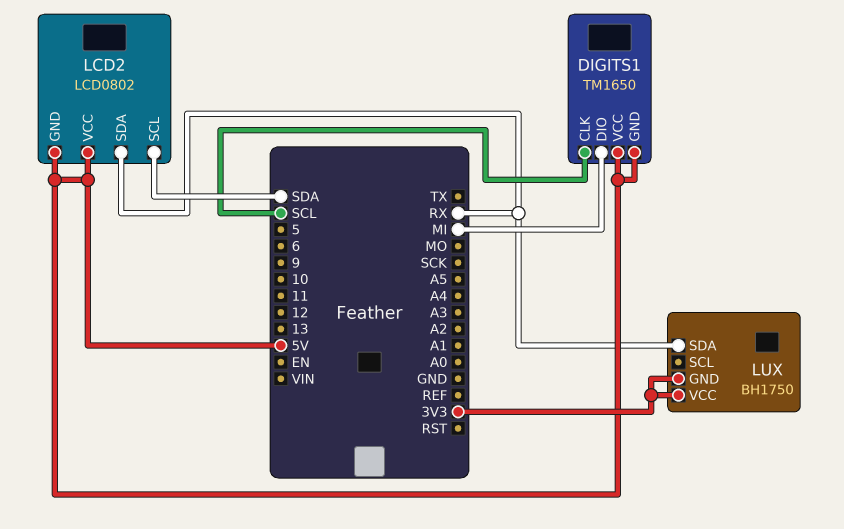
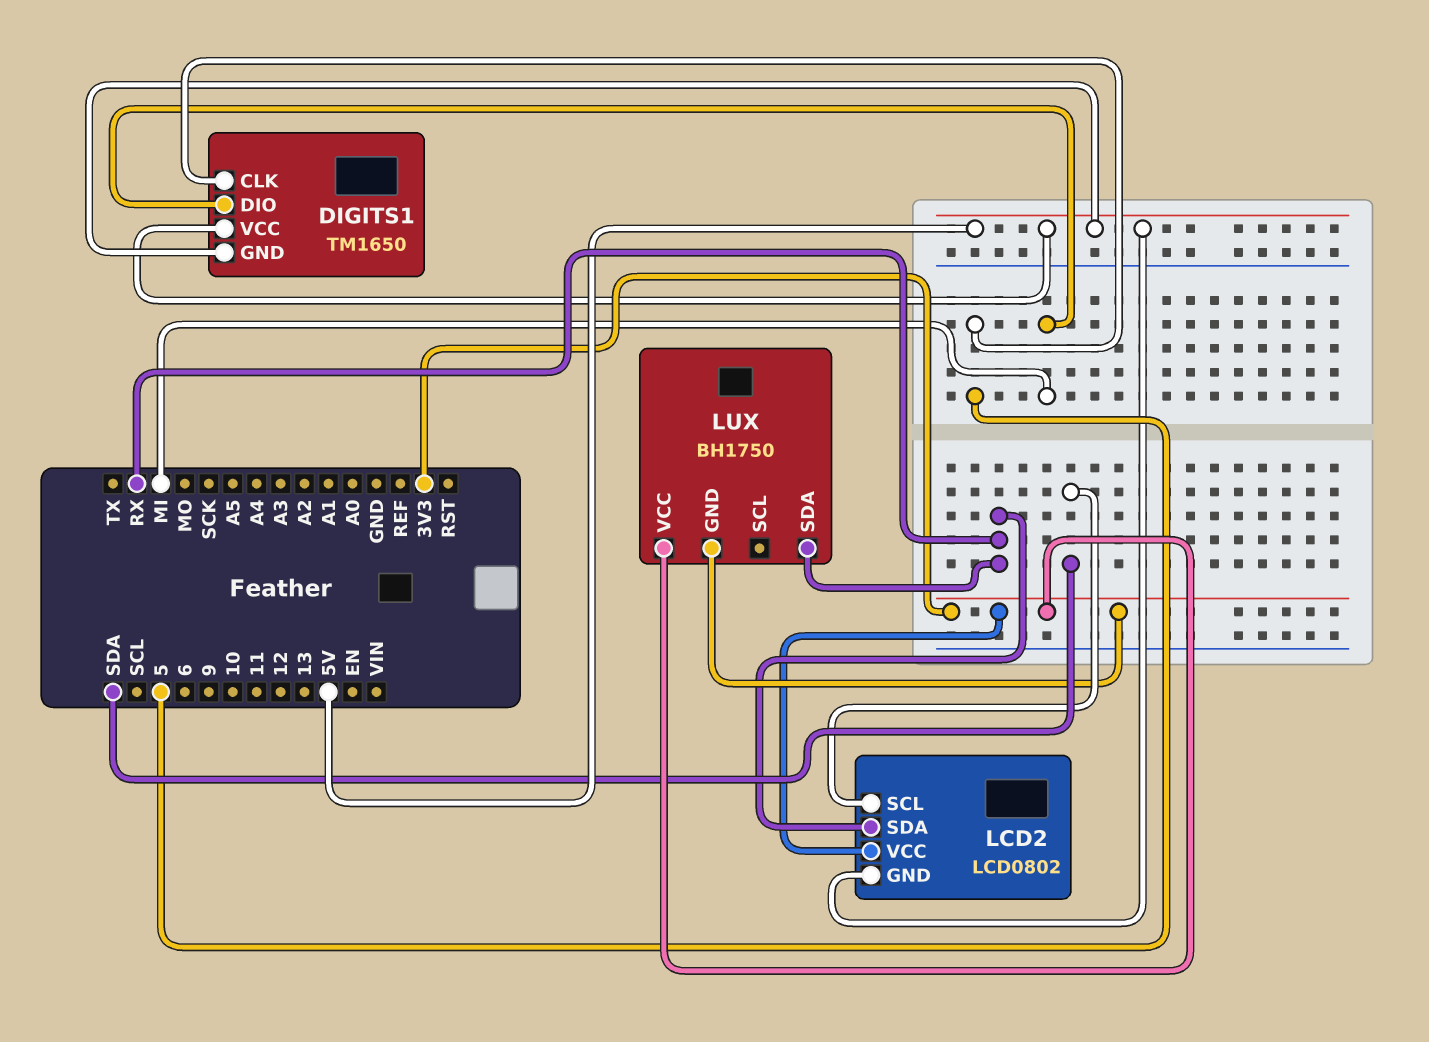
DIGITS1 pin CLK: SCL -> 5
LCD2 pin VCC: 5V -> 3V3

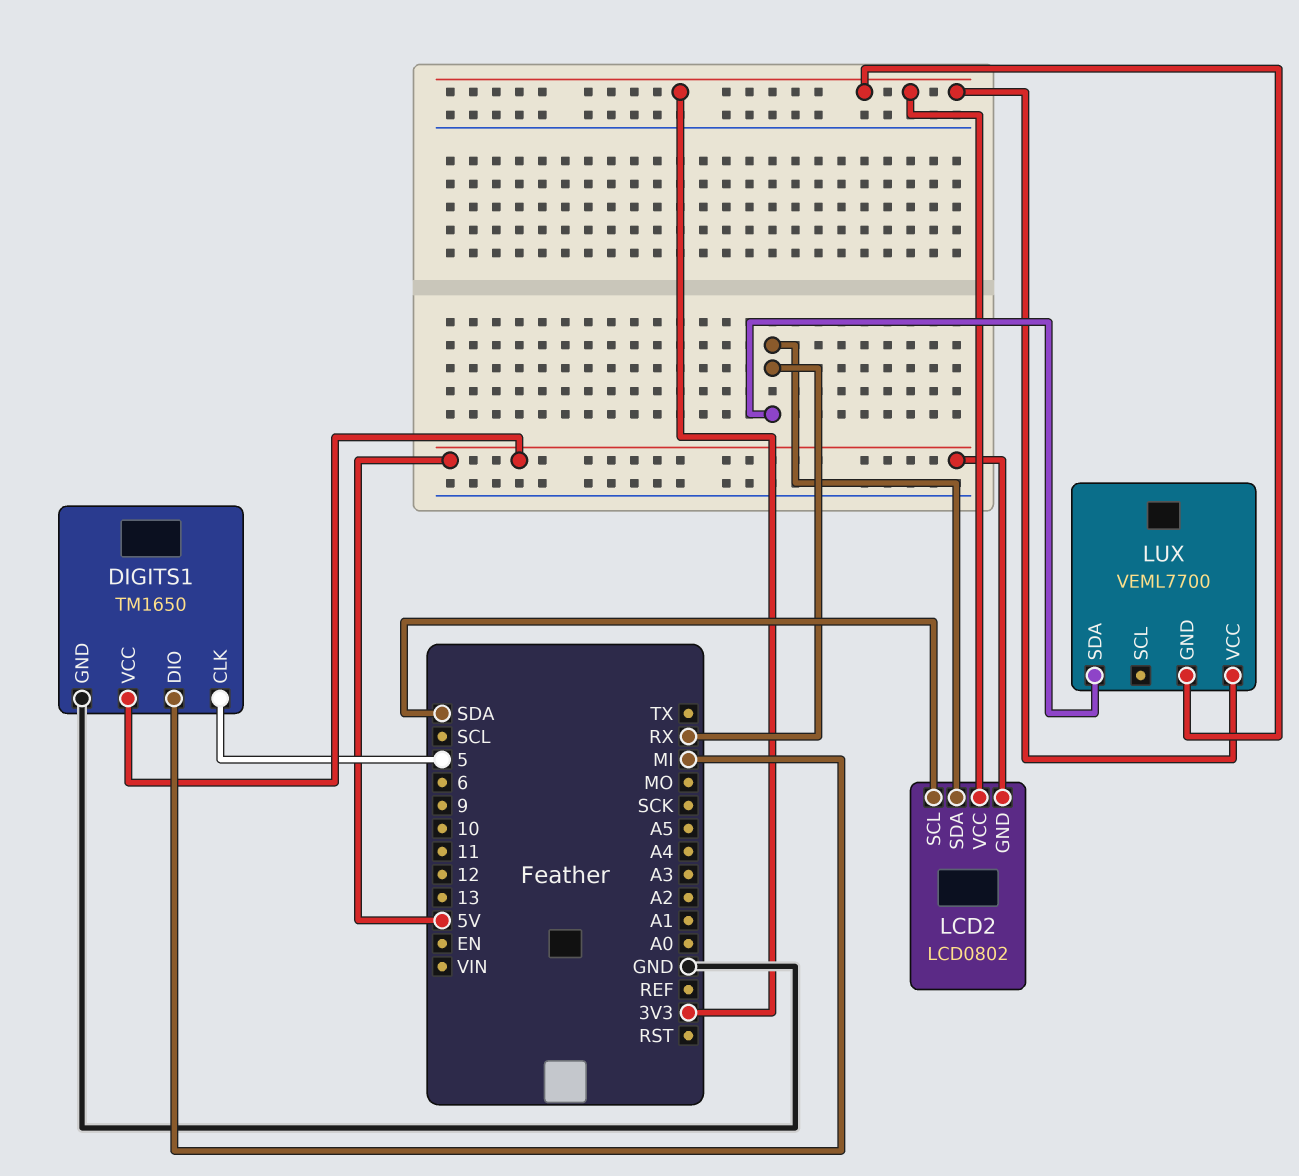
DIGITS1 pin GND: 5V -> GND
LUX: BH1750 -> VEML7700

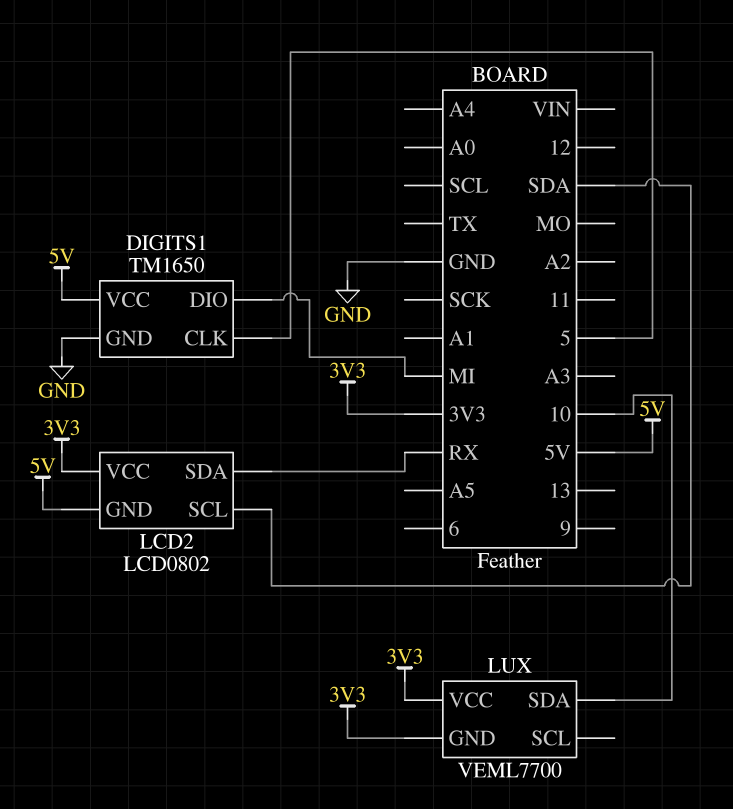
LUX pin SDA: RX -> 10

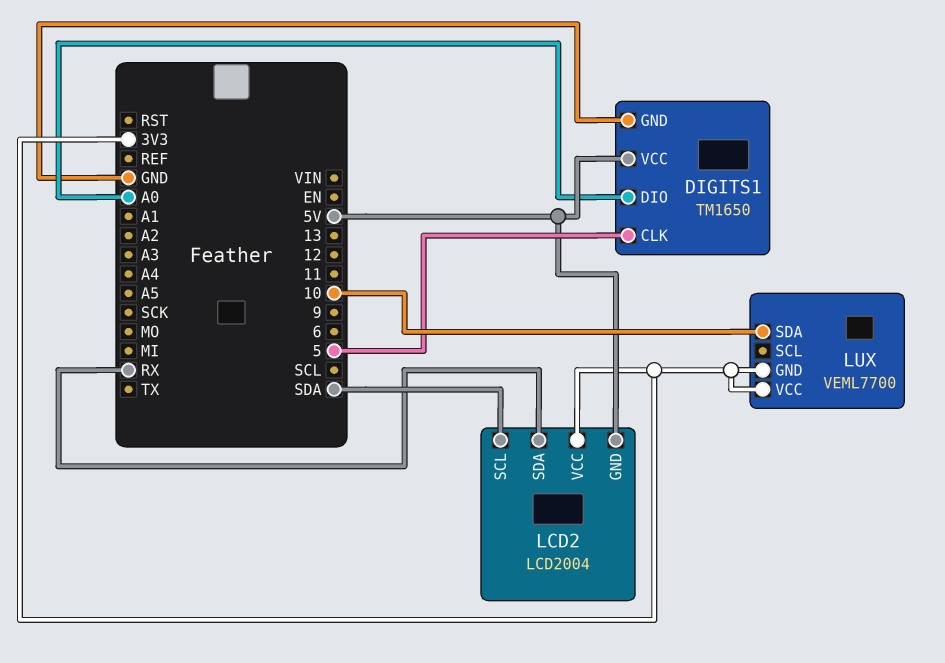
DIGITS1 pin DIO: MI -> A0
LCD2: LCD0802 -> LCD2004

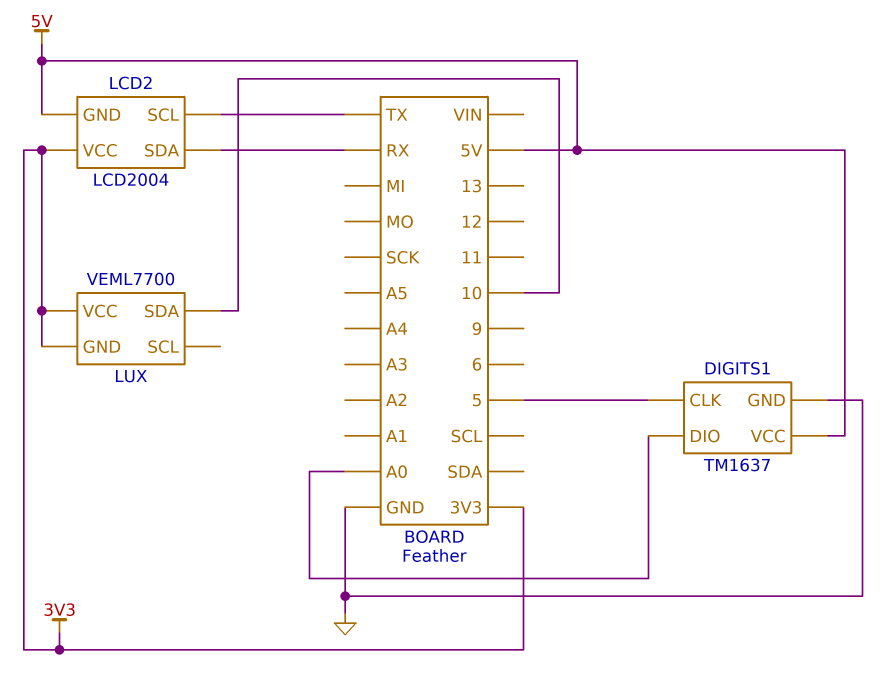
DIGITS1: TM1650 -> TM1637
LCD2 pin SCL: SDA -> TX

